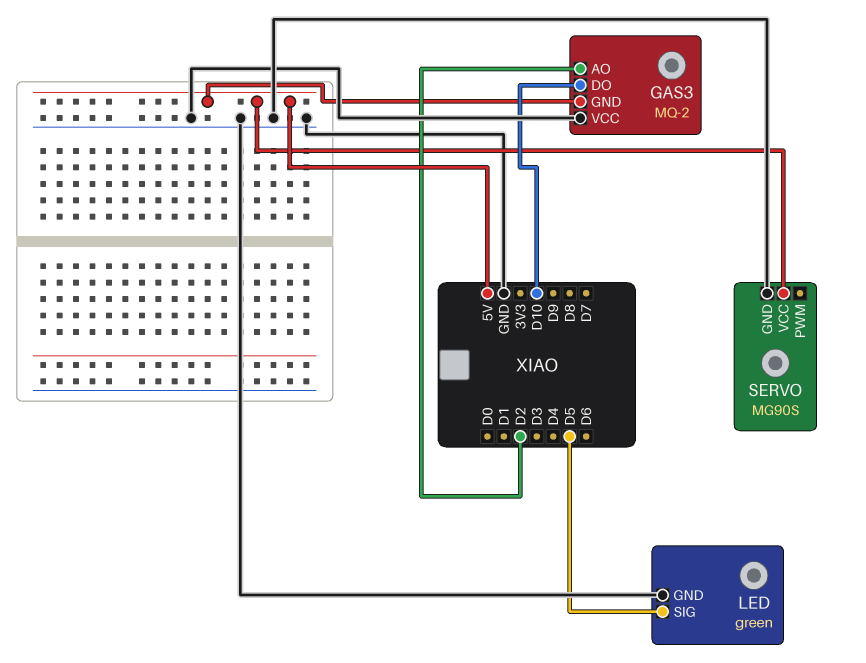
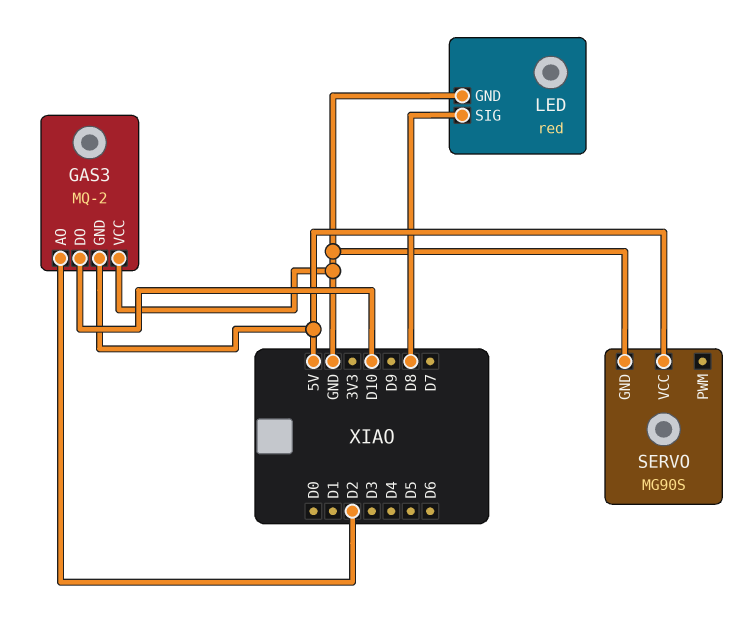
LED: green -> red
LED pin SIG: D5 -> D8

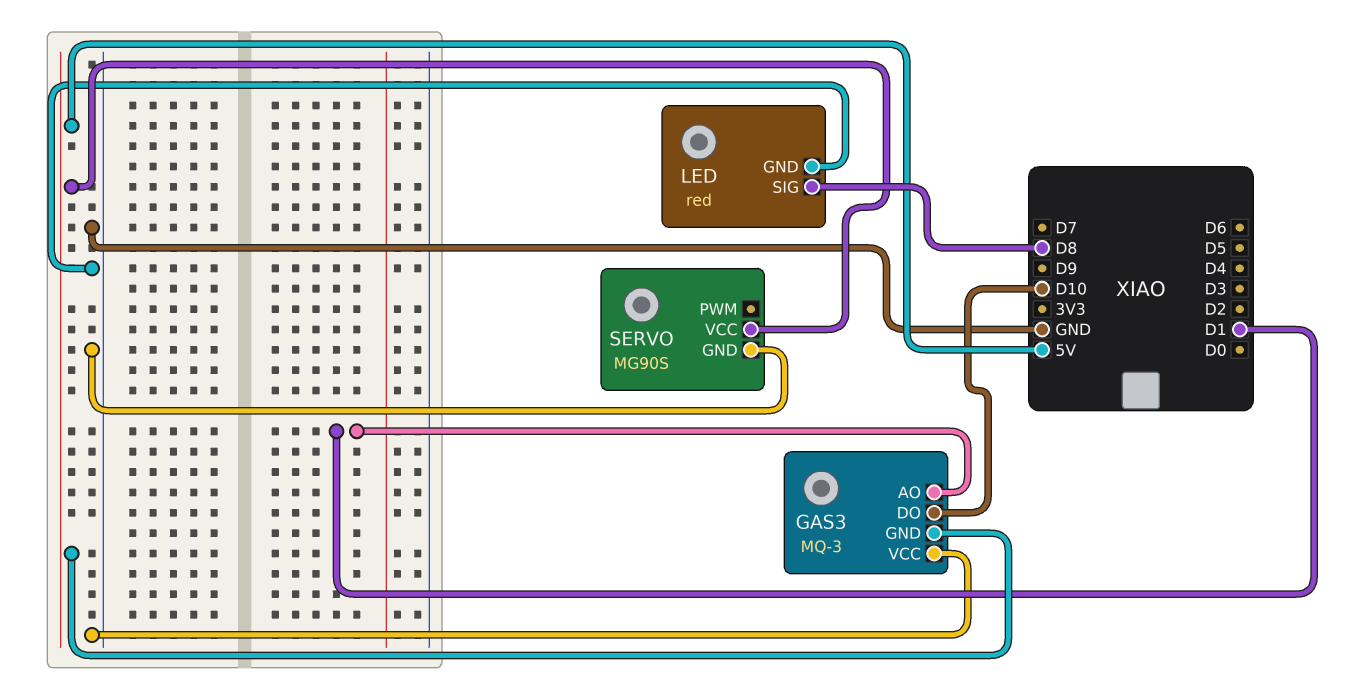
GAS3: MQ-2 -> MQ-3
GAS3 pin AO: D2 -> D1

